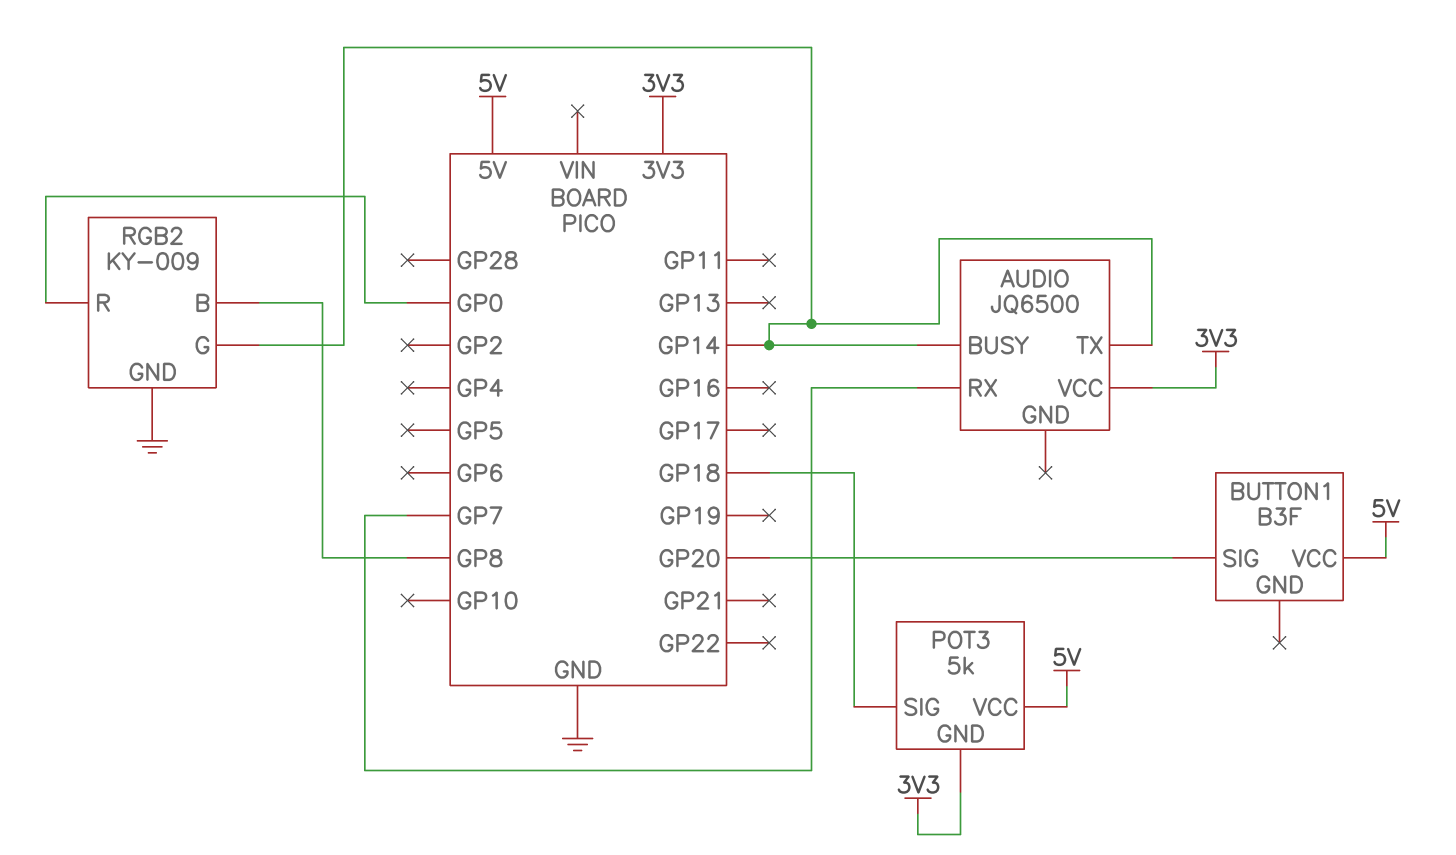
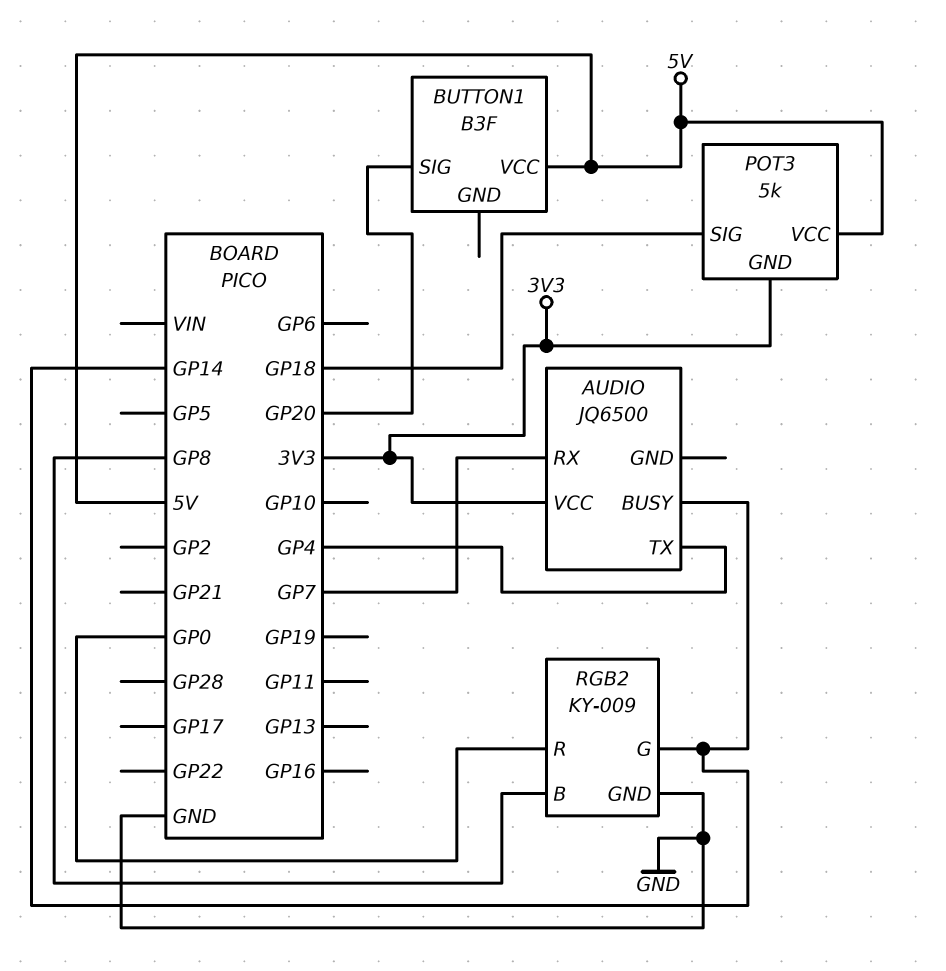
AUDIO pin TX: GP14 -> GP4

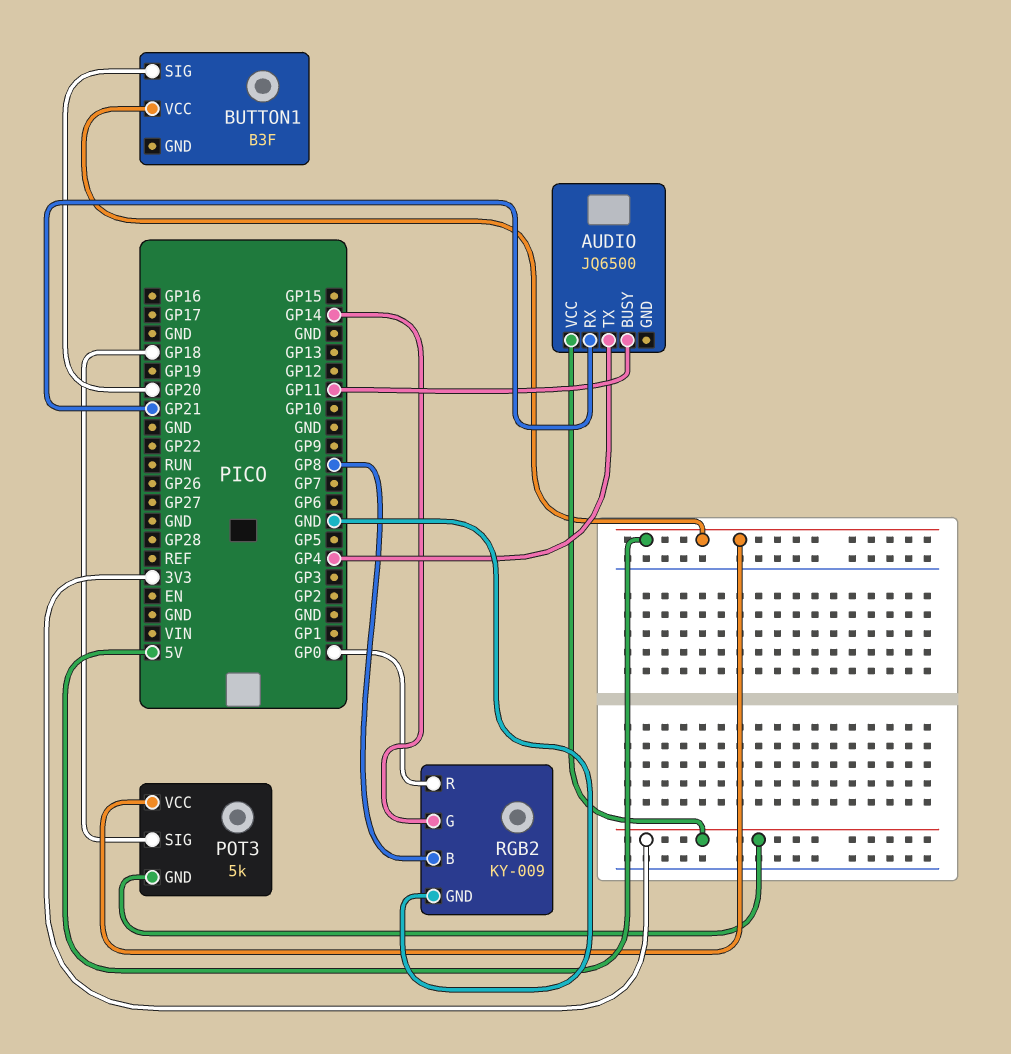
AUDIO pin BUSY: GP14 -> GP11
AUDIO pin RX: GP7 -> GP21

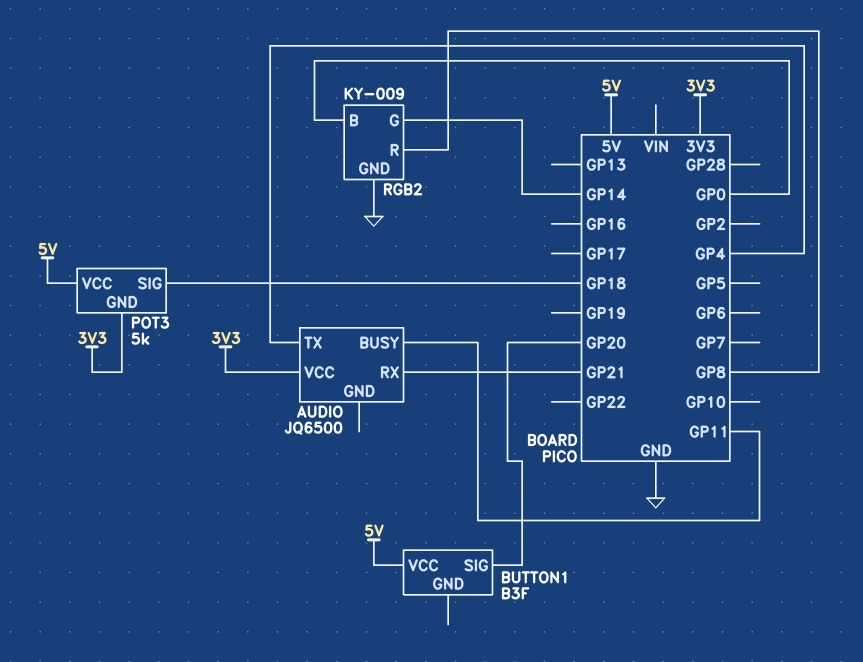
RGB2 pin B: GP8 -> GP0
RGB2 pin R: GP0 -> GP8

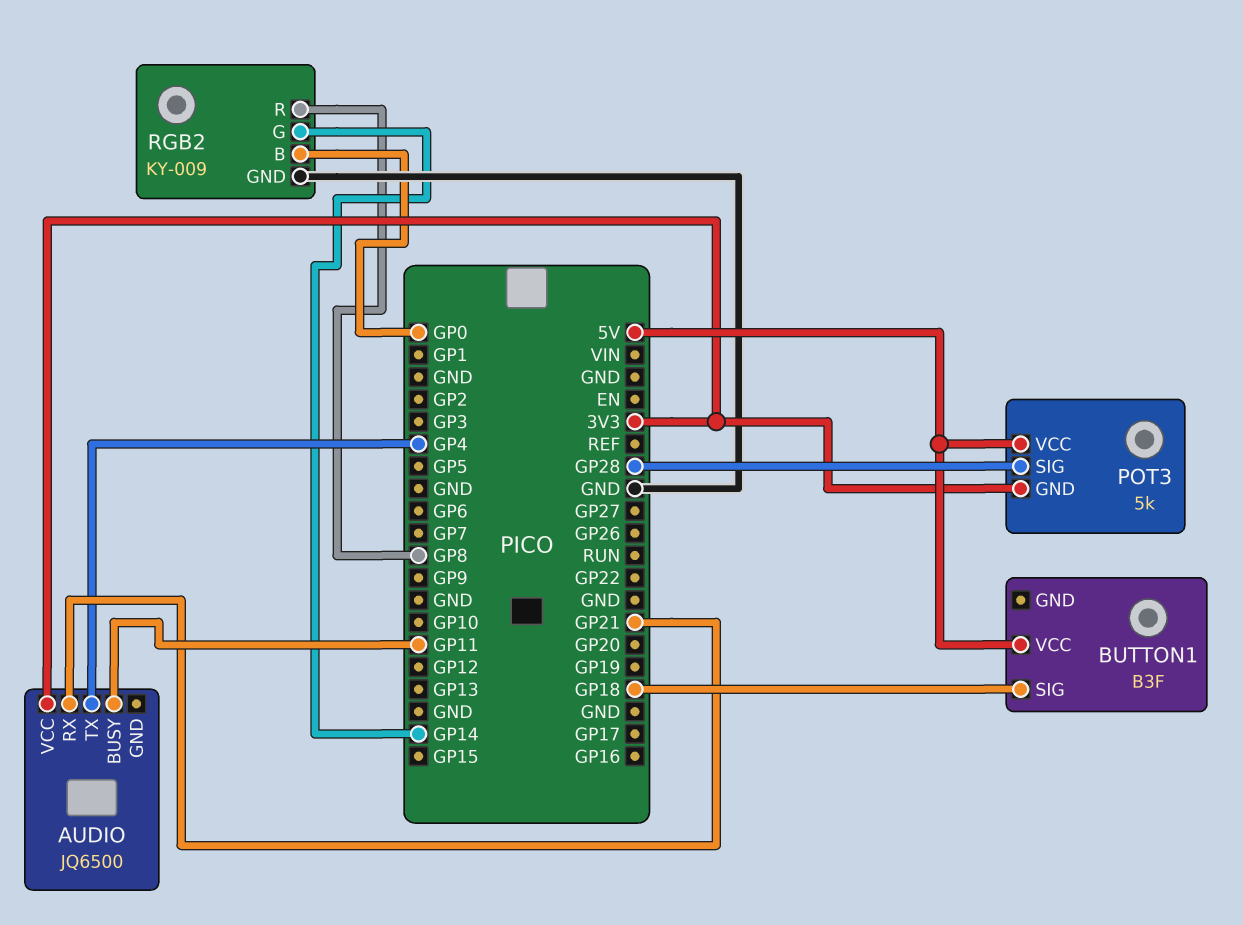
BUTTON1 pin SIG: GP20 -> GP18
POT3 pin SIG: GP18 -> GP28

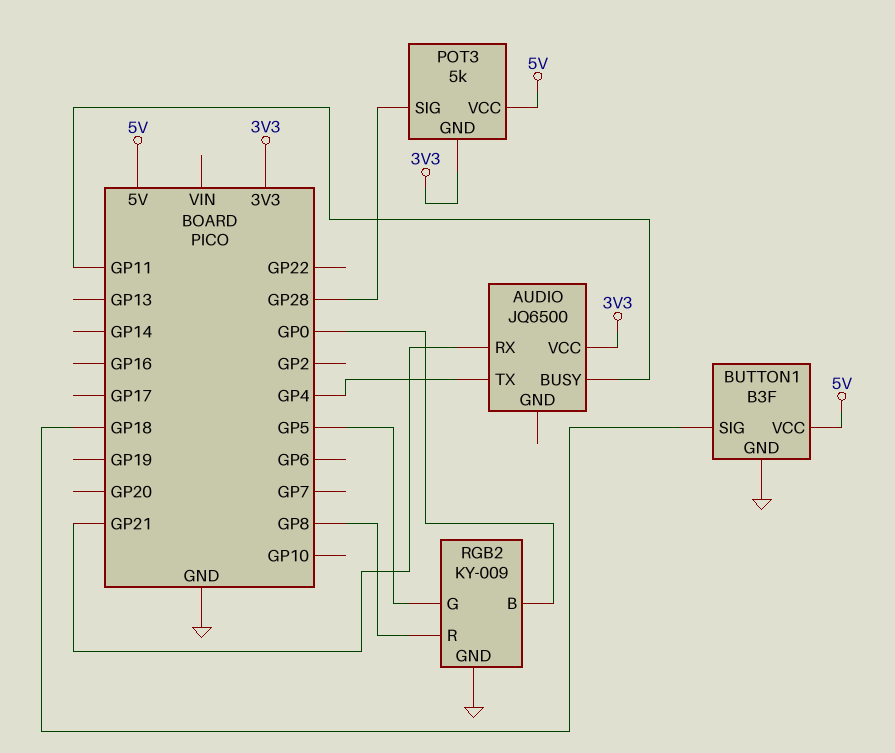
BUTTON1 pin GND: none -> GND
RGB2 pin G: GP14 -> GP5

